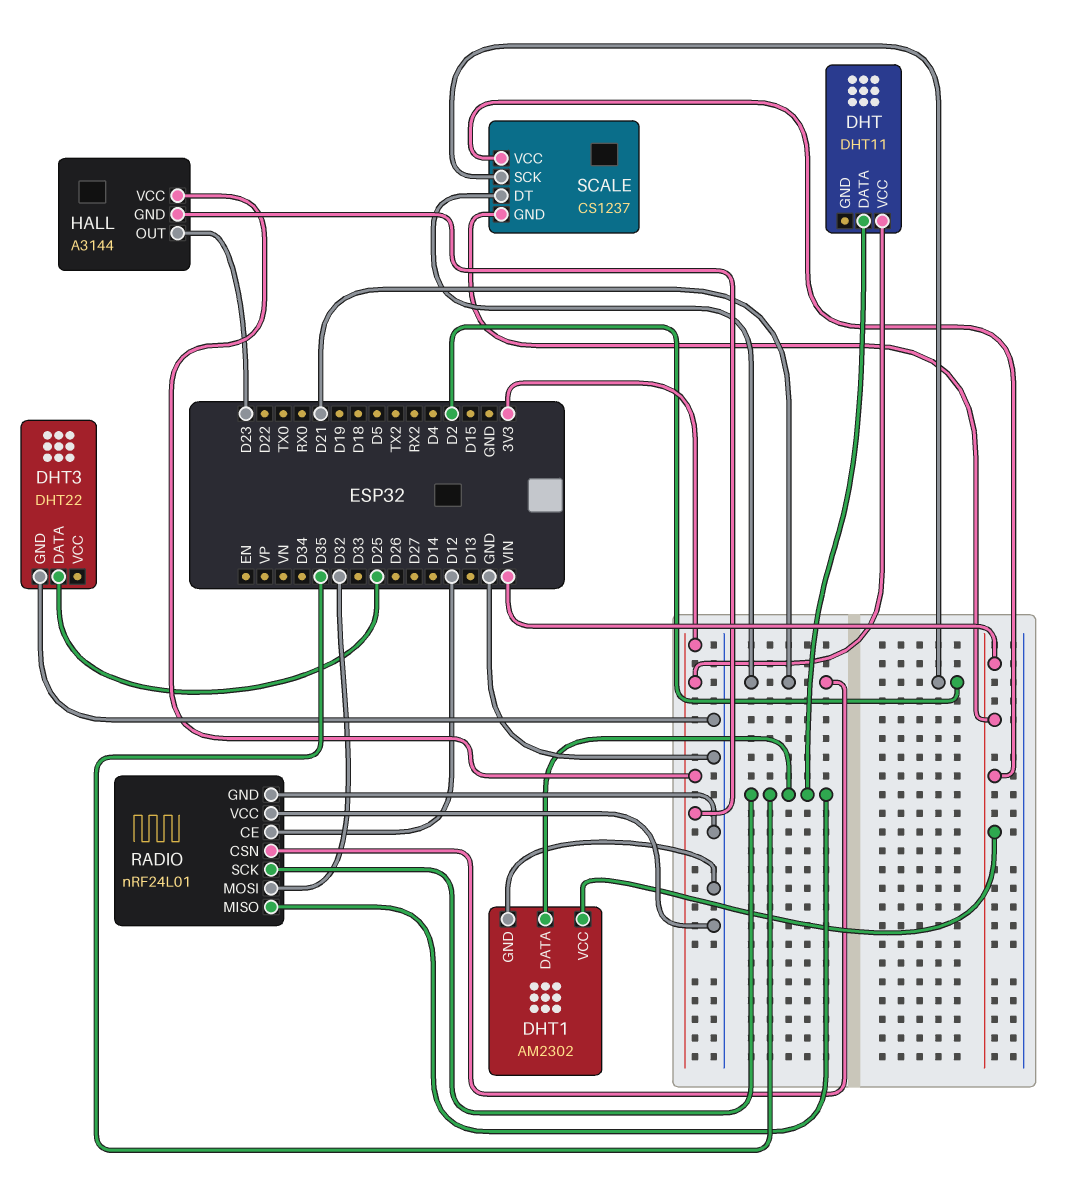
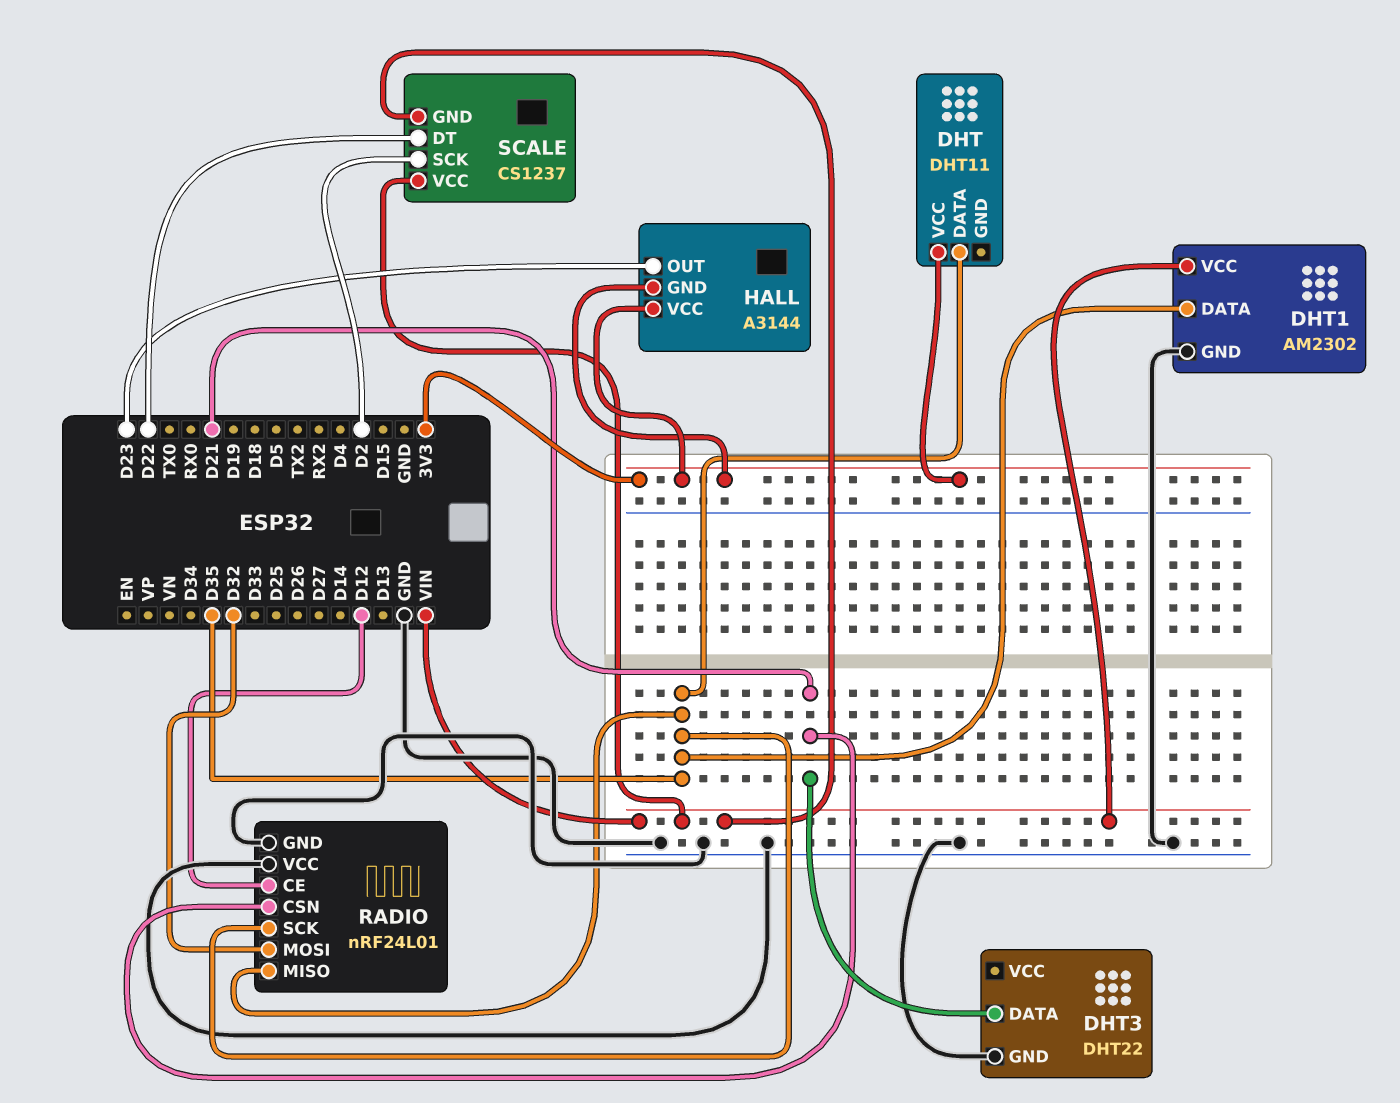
DHT3 pin DATA: D25 -> D21
SCALE pin DT: D21 -> D22

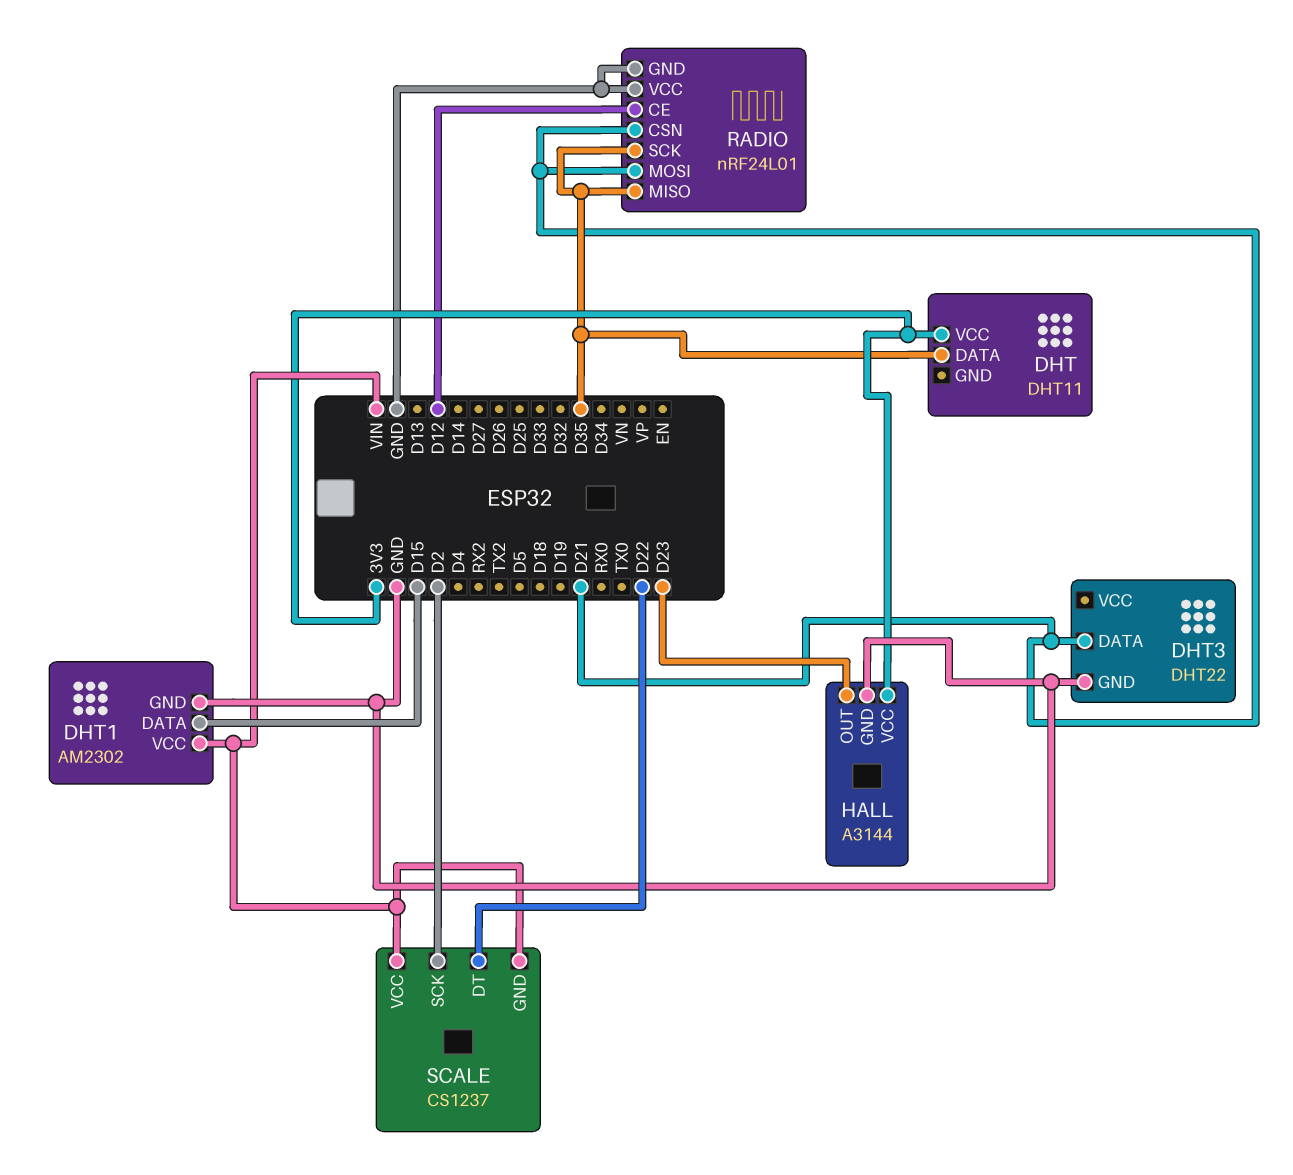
DHT1 pin DATA: D35 -> D15
HALL pin GND: 3V3 -> GND
RADIO pin MOSI: D32 -> D21

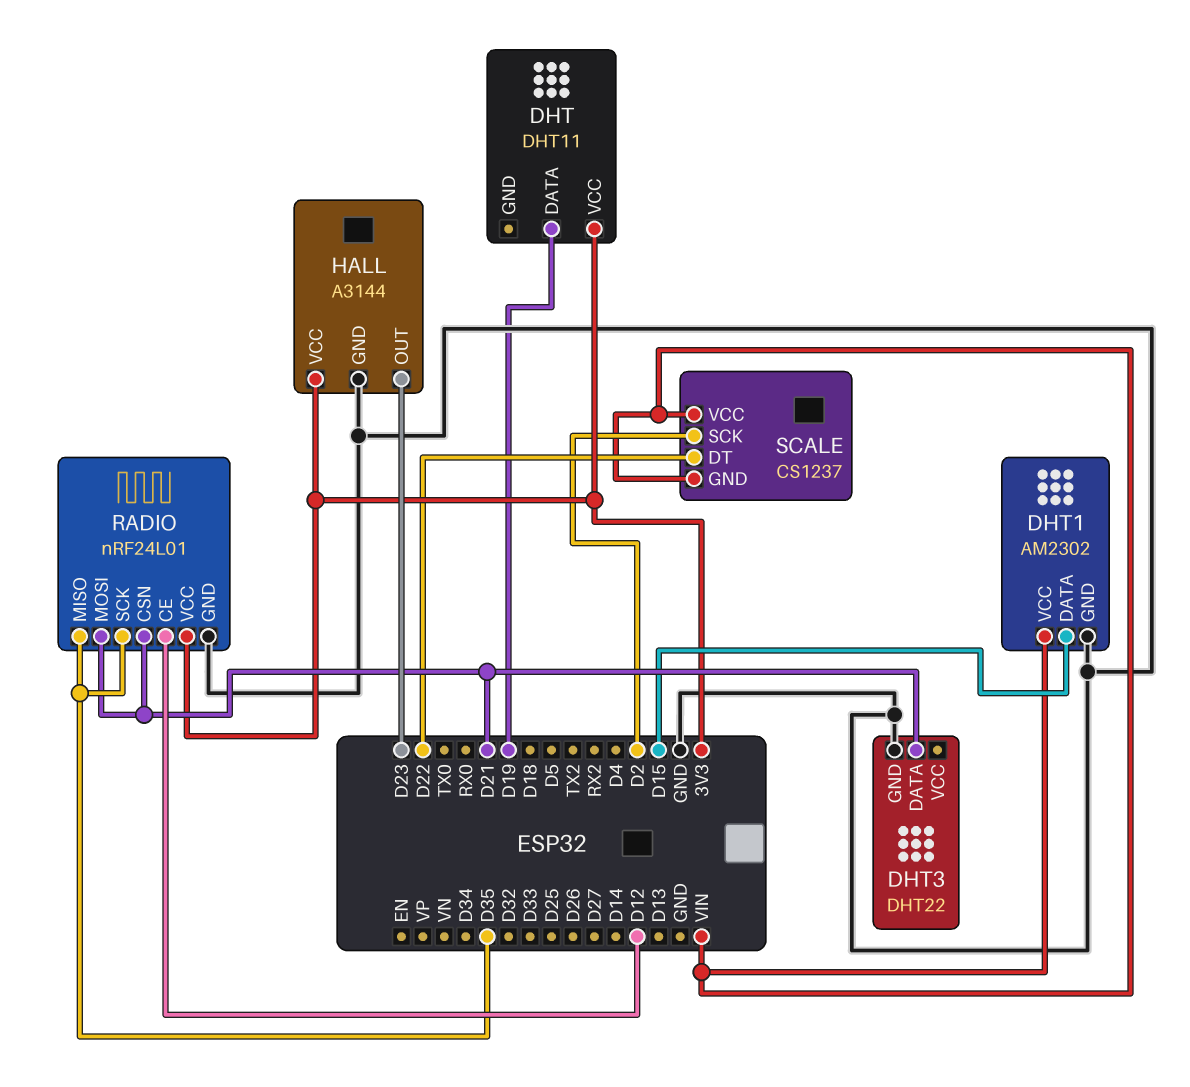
DHT pin DATA: D35 -> D19
RADIO pin VCC: GND -> 3V3

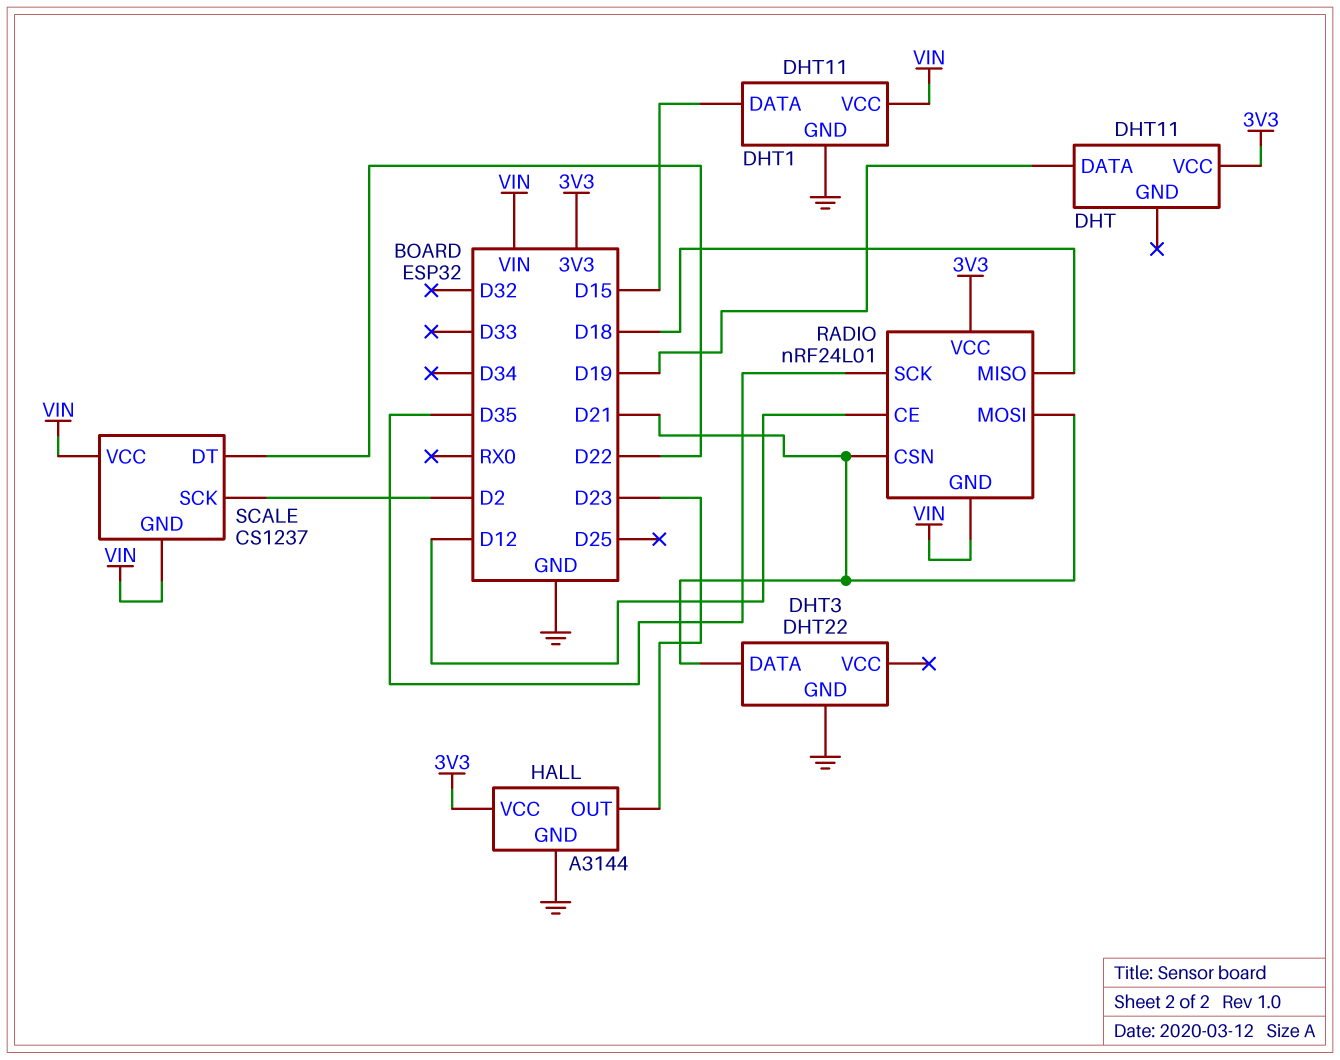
DHT1: AM2302 -> DHT11
RADIO pin GND: GND -> VIN
RADIO pin MISO: D35 -> D18

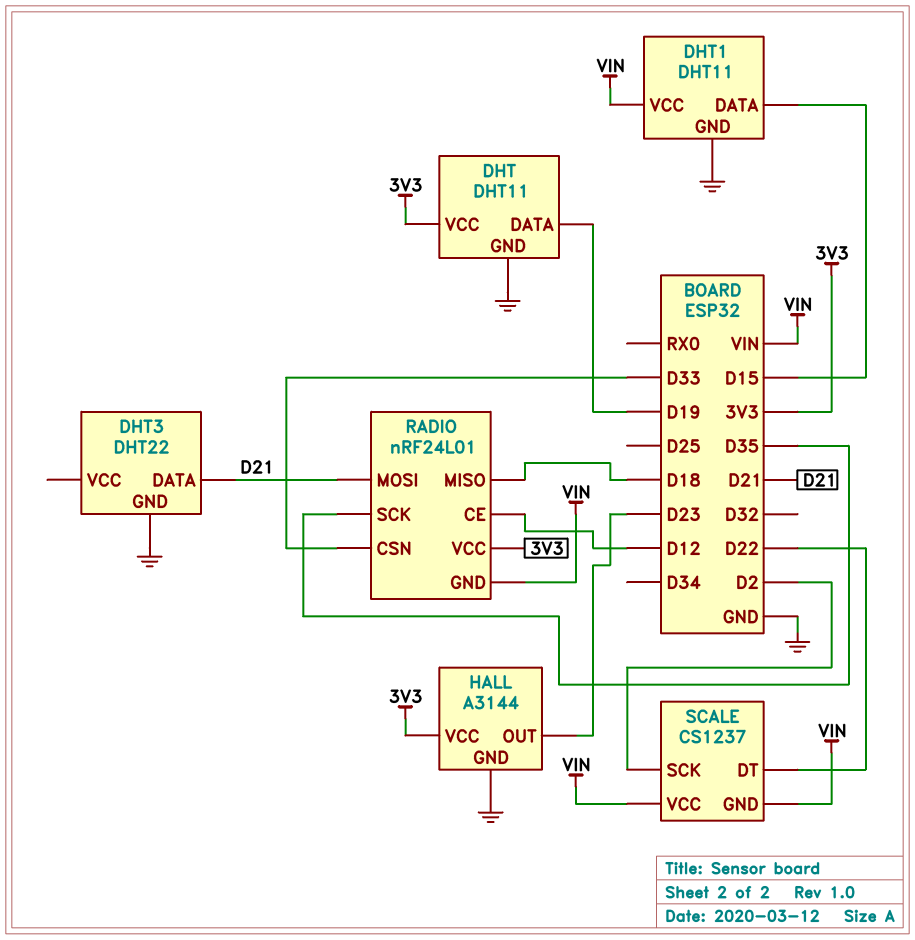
DHT pin GND: none -> GND
RADIO pin CSN: D21 -> D33

